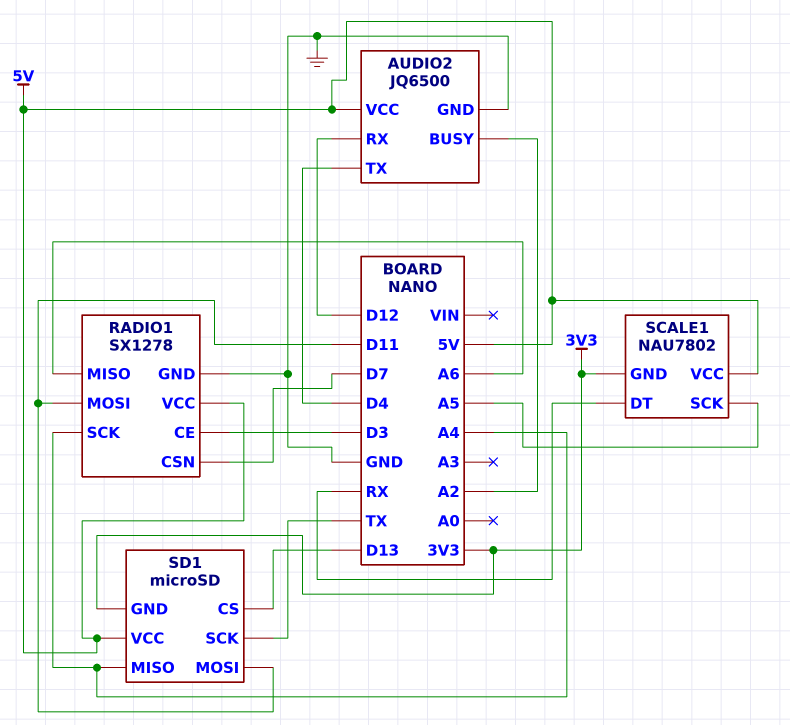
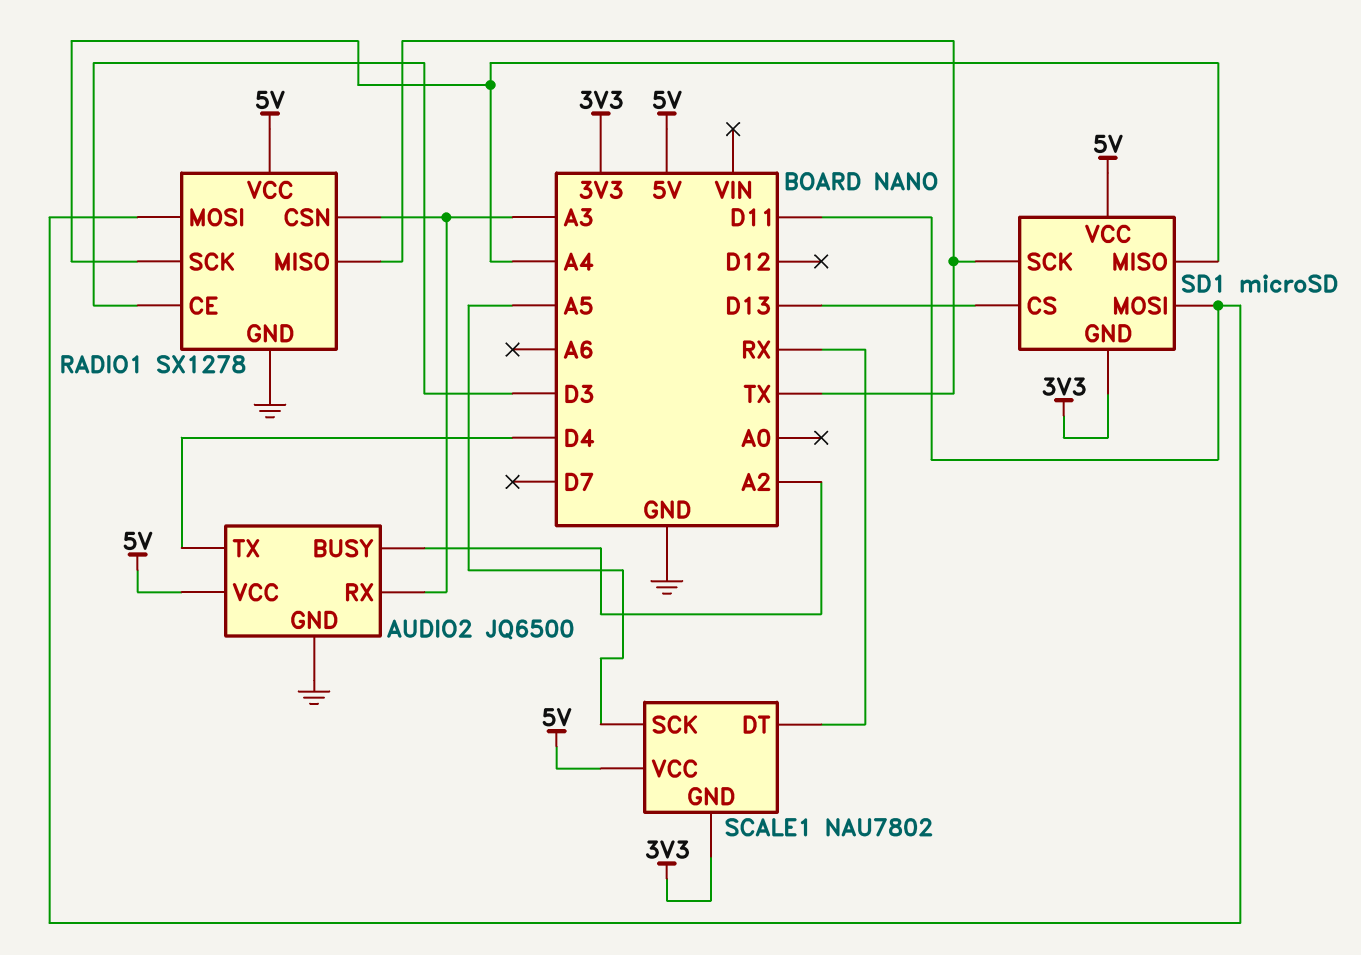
AUDIO2 pin RX: D12 -> A3
RADIO1 pin CSN: D7 -> A3
RADIO1 pin MISO: A6 -> TX

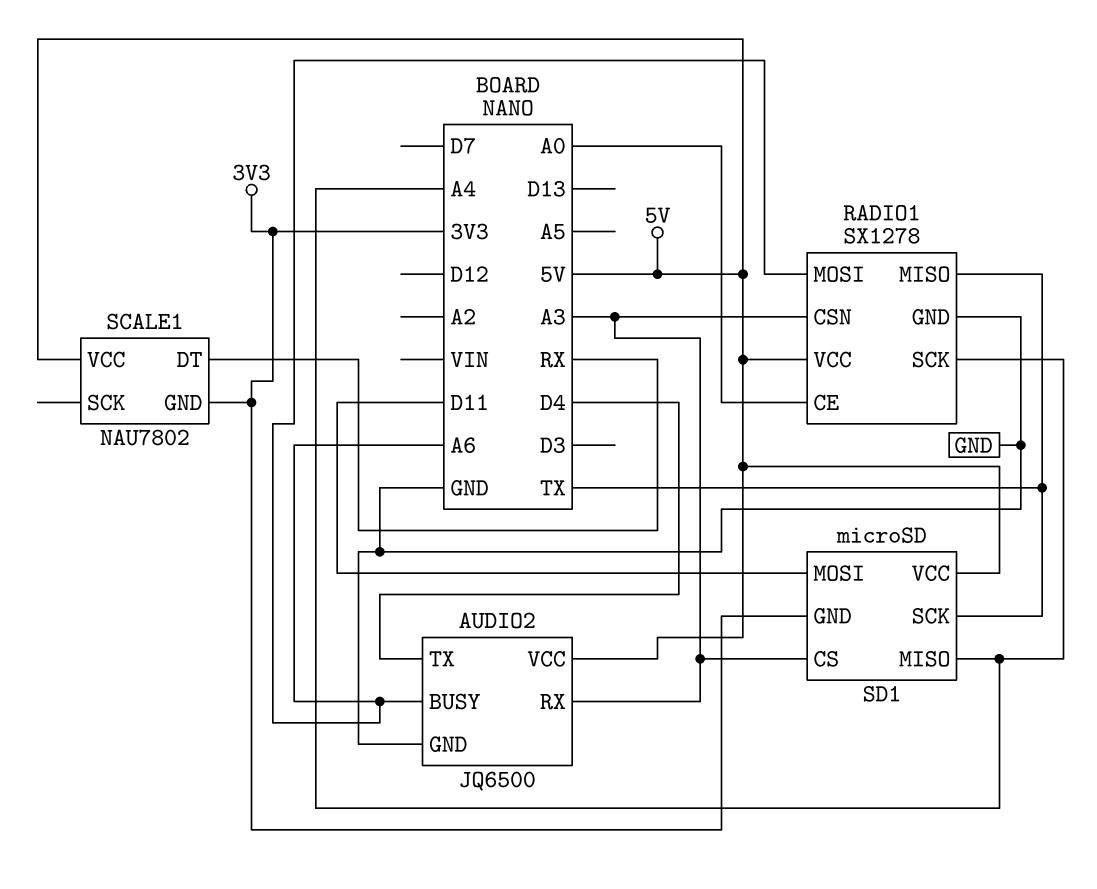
AUDIO2 pin BUSY: A2 -> A6
RADIO1 pin CE: D3 -> A0
RADIO1 pin MOSI: D11 -> A6
SCALE1 pin SCK: A5 -> none
SD1 pin CS: D13 -> A3

